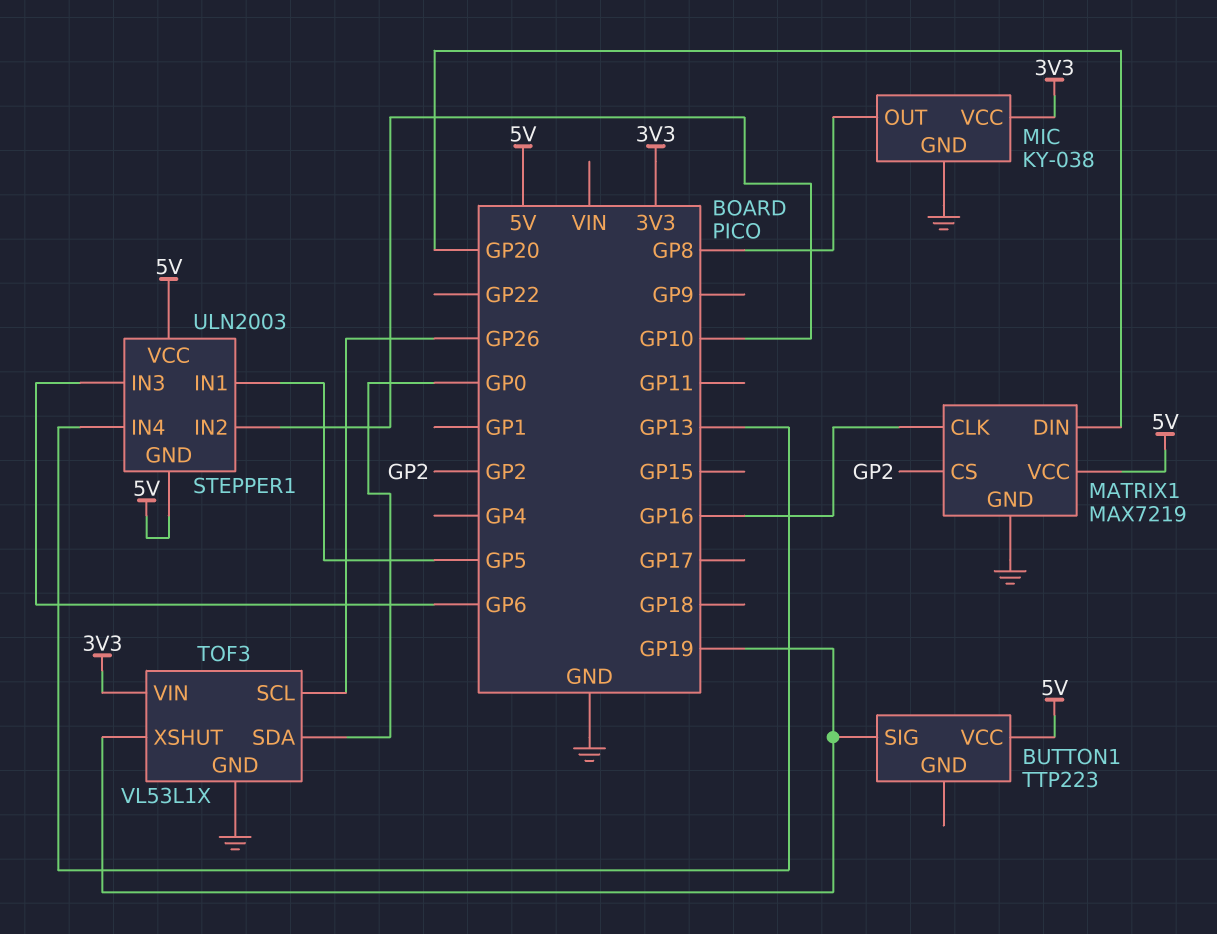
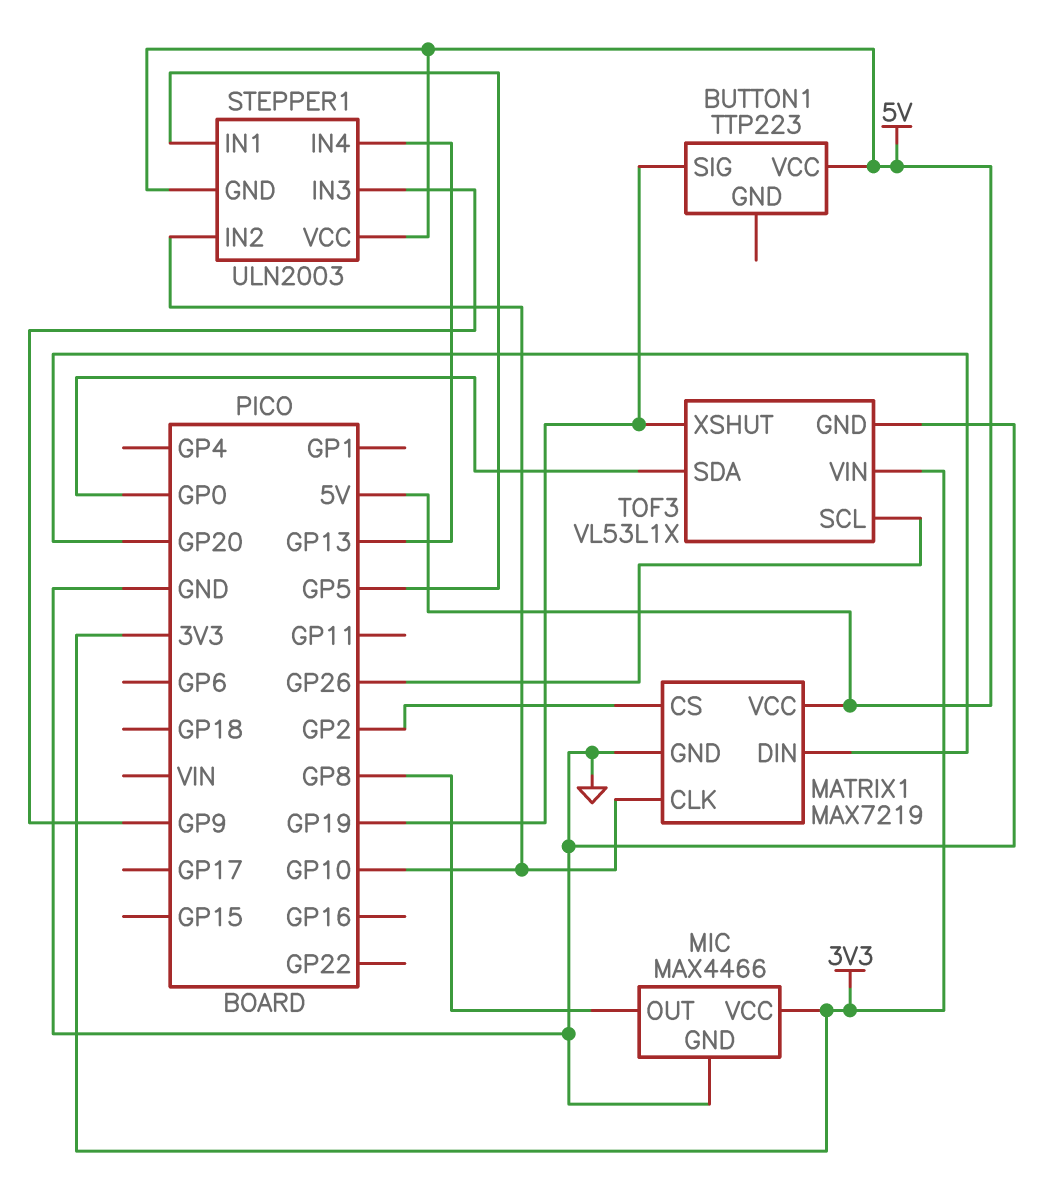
MATRIX1 pin CLK: GP16 -> GP10
MIC: KY-038 -> MAX4466
STEPPER1 pin IN3: GP6 -> GP9

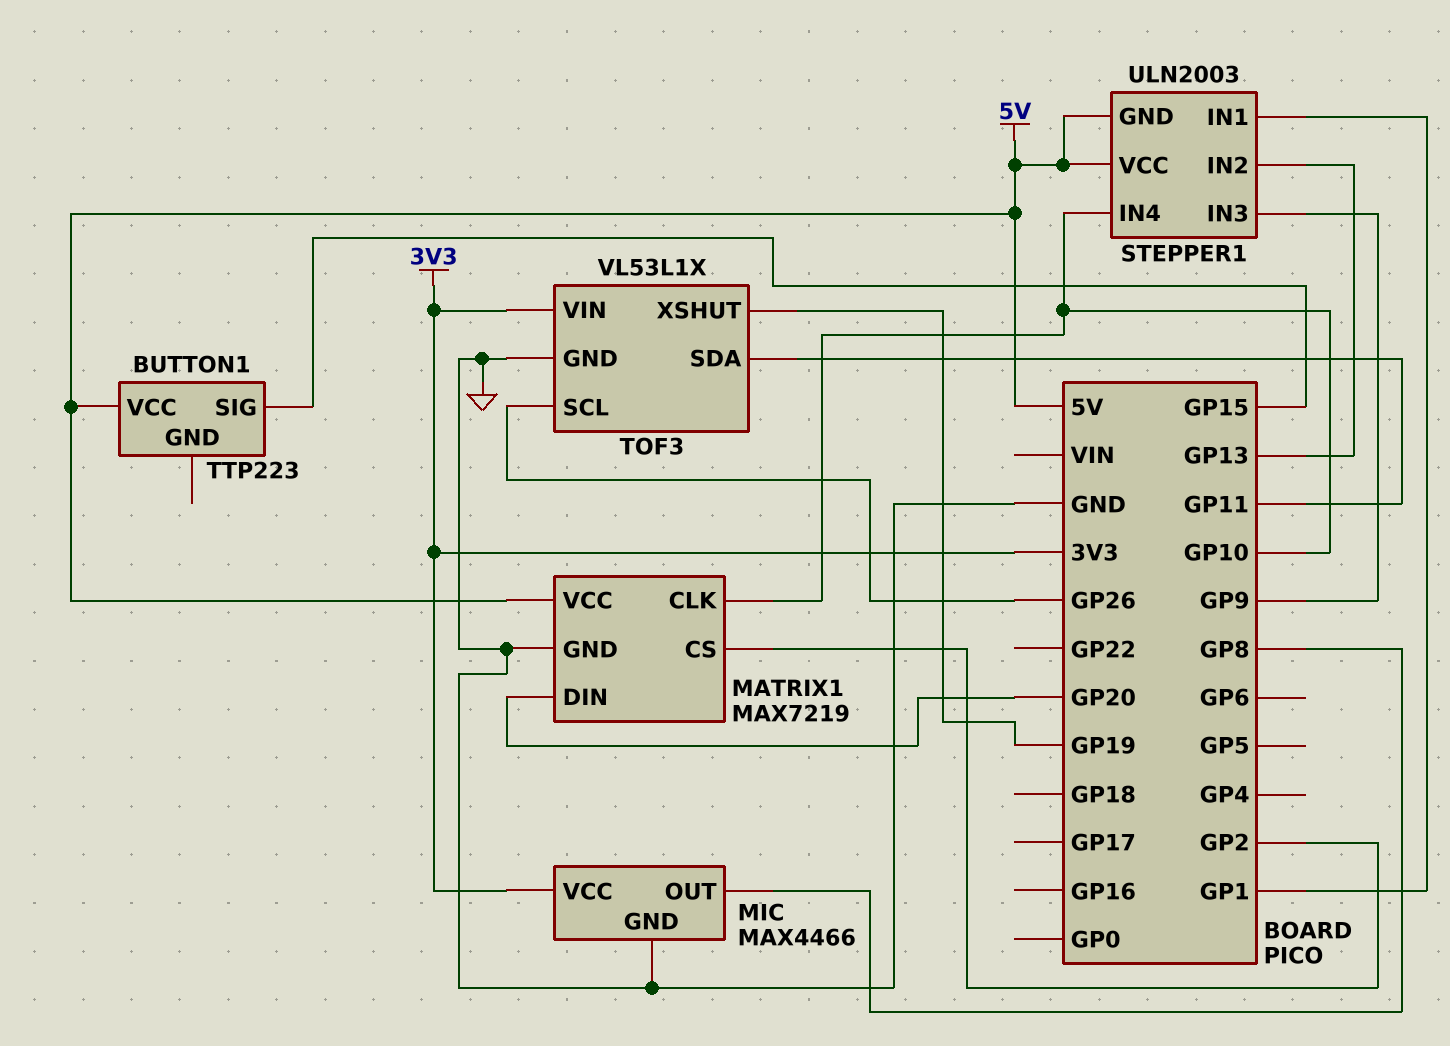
BUTTON1 pin SIG: GP19 -> GP15
STEPPER1 pin IN1: GP5 -> GP1
STEPPER1 pin IN2: GP10 -> GP13
STEPPER1 pin IN4: GP13 -> GP10
TOF3 pin SDA: GP0 -> GP11

